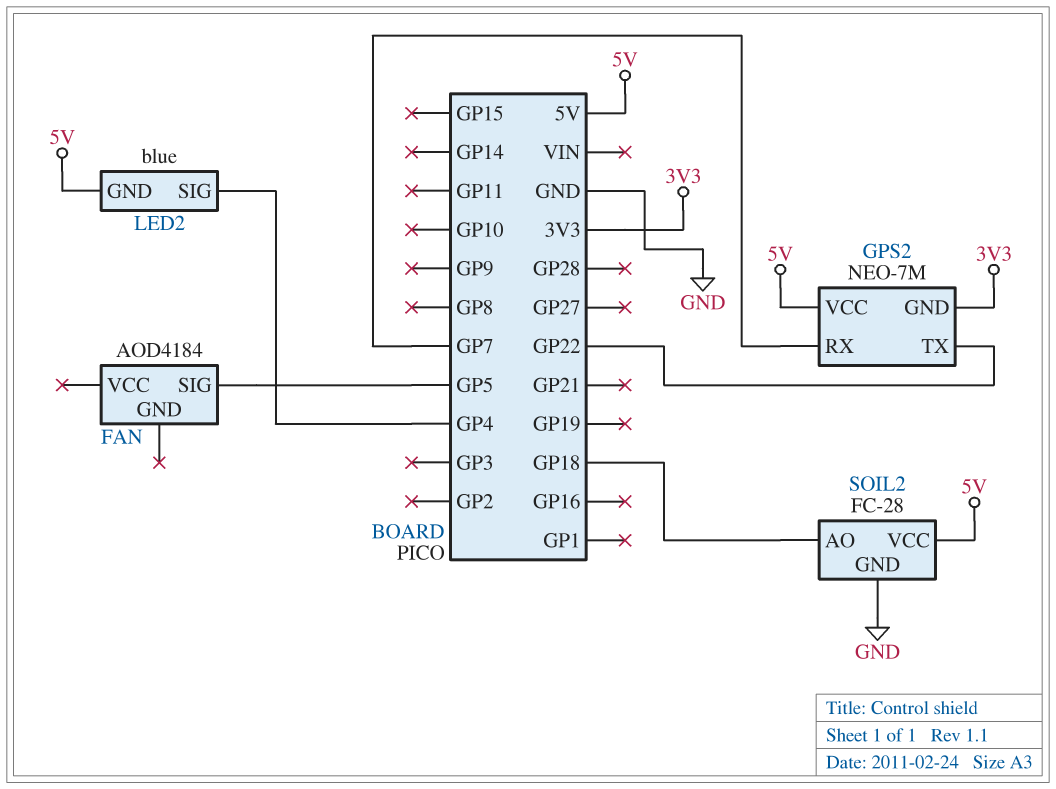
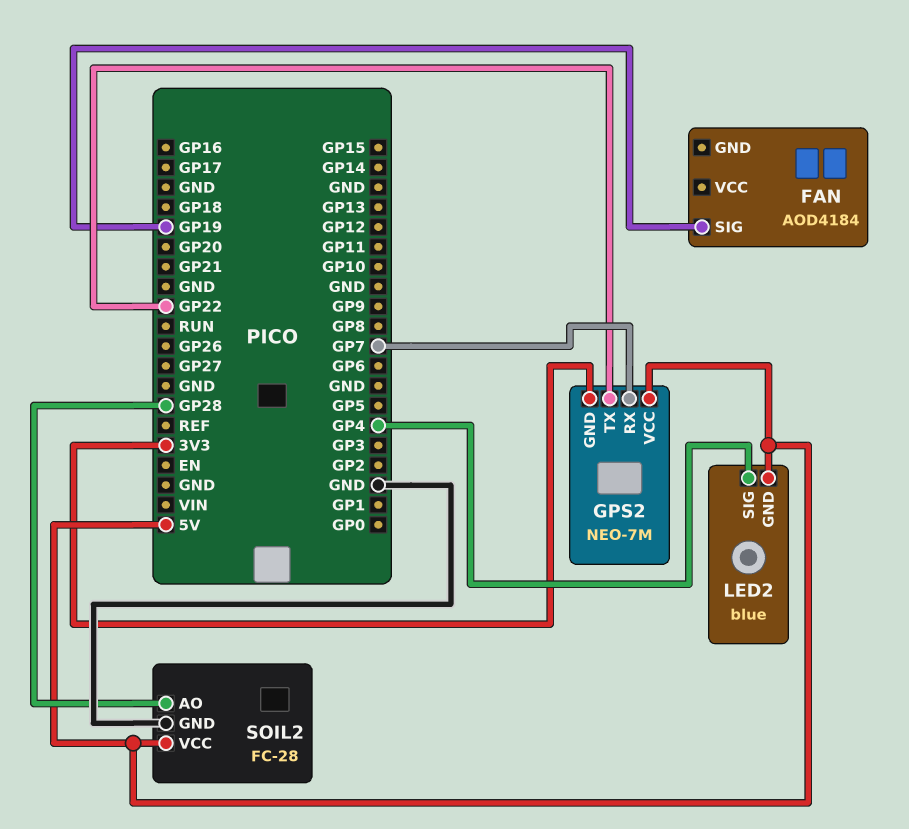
FAN pin SIG: GP5 -> GP19
SOIL2 pin AO: GP18 -> GP28

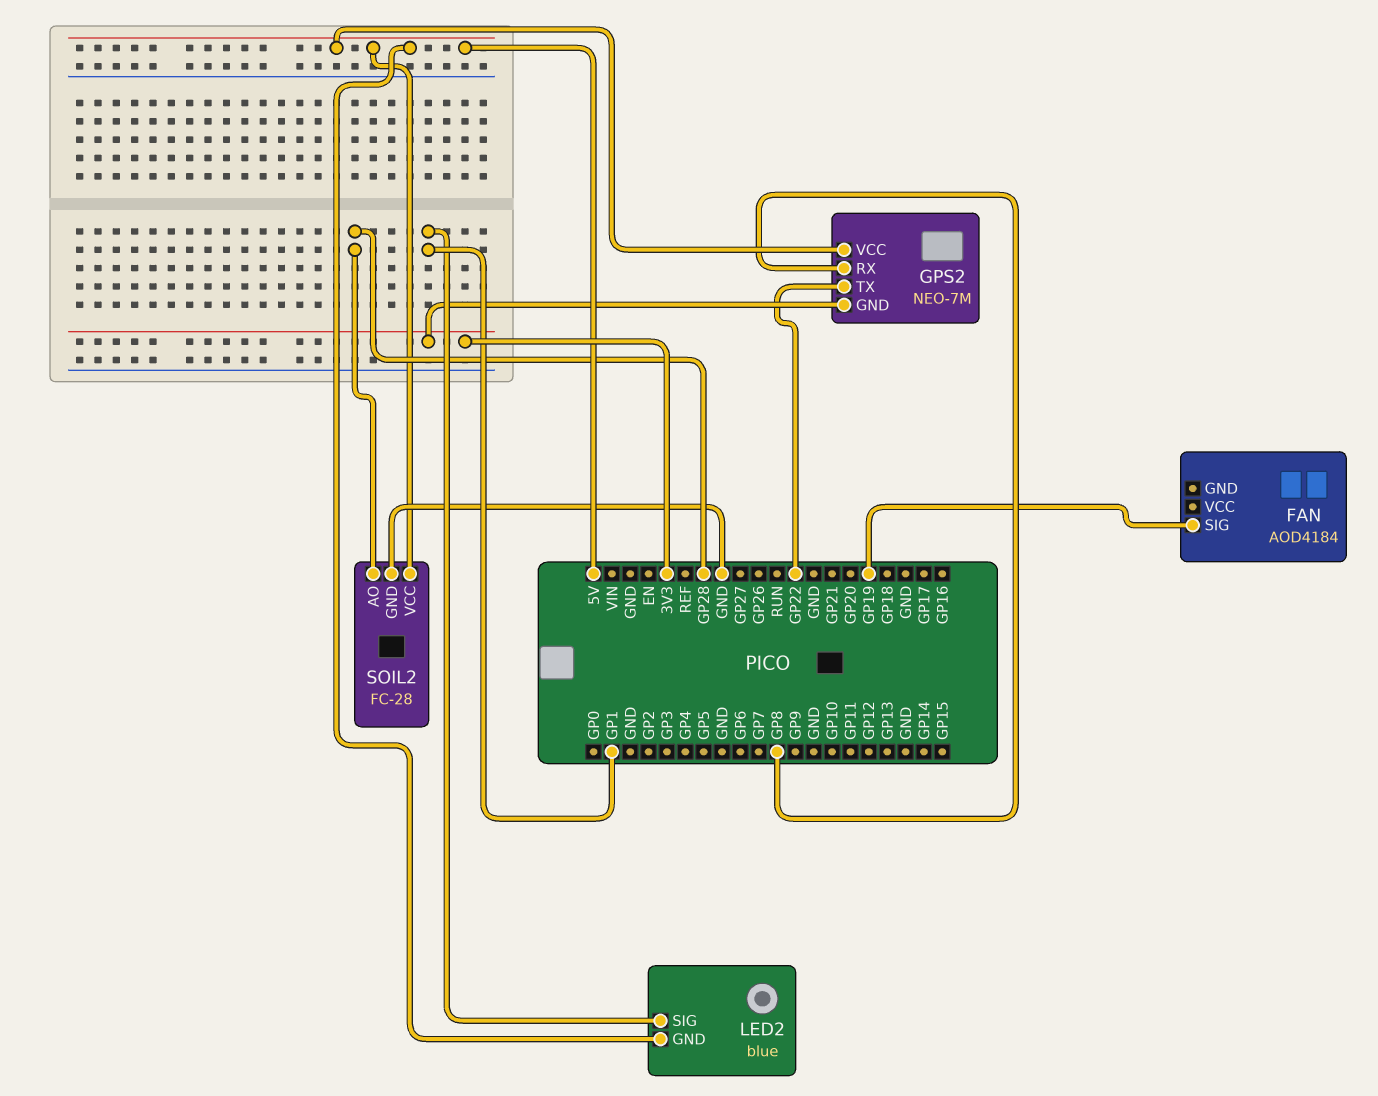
GPS2 pin RX: GP7 -> GP8
LED2 pin SIG: GP4 -> GP1

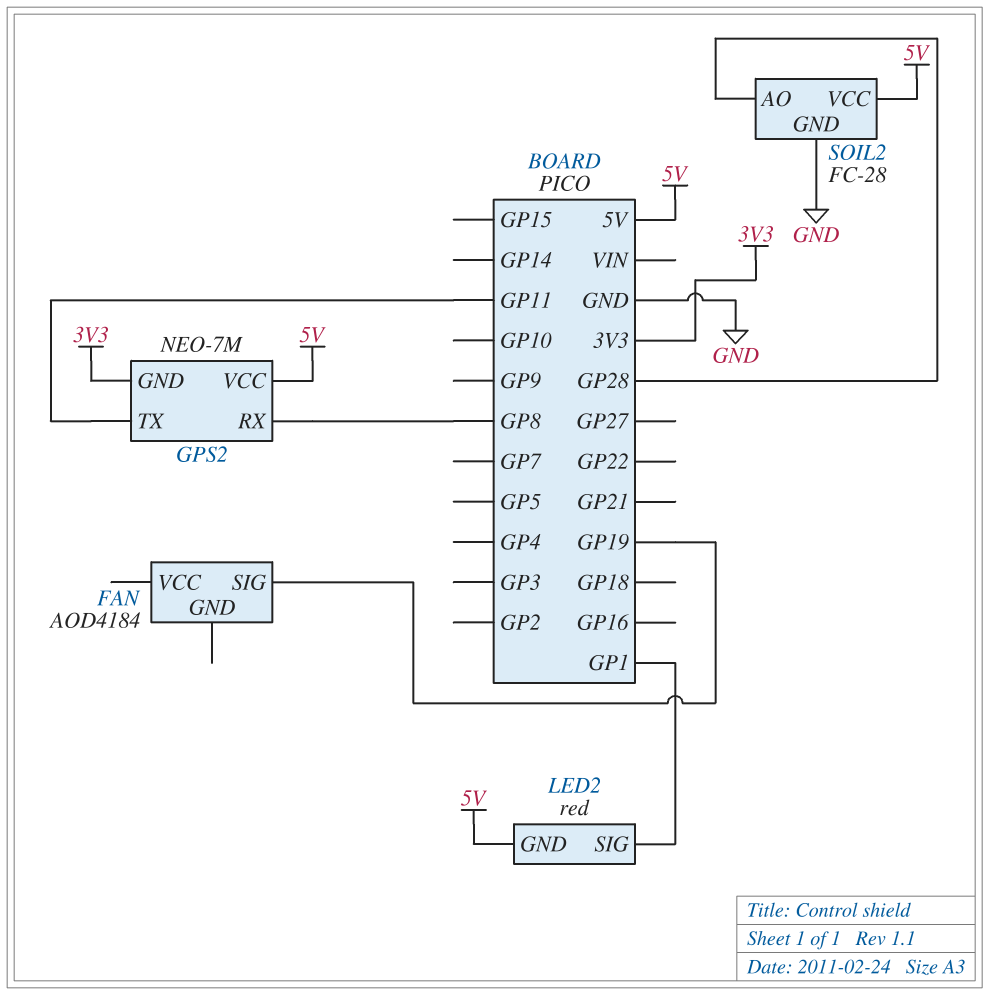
GPS2 pin TX: GP22 -> GP11
LED2: blue -> red

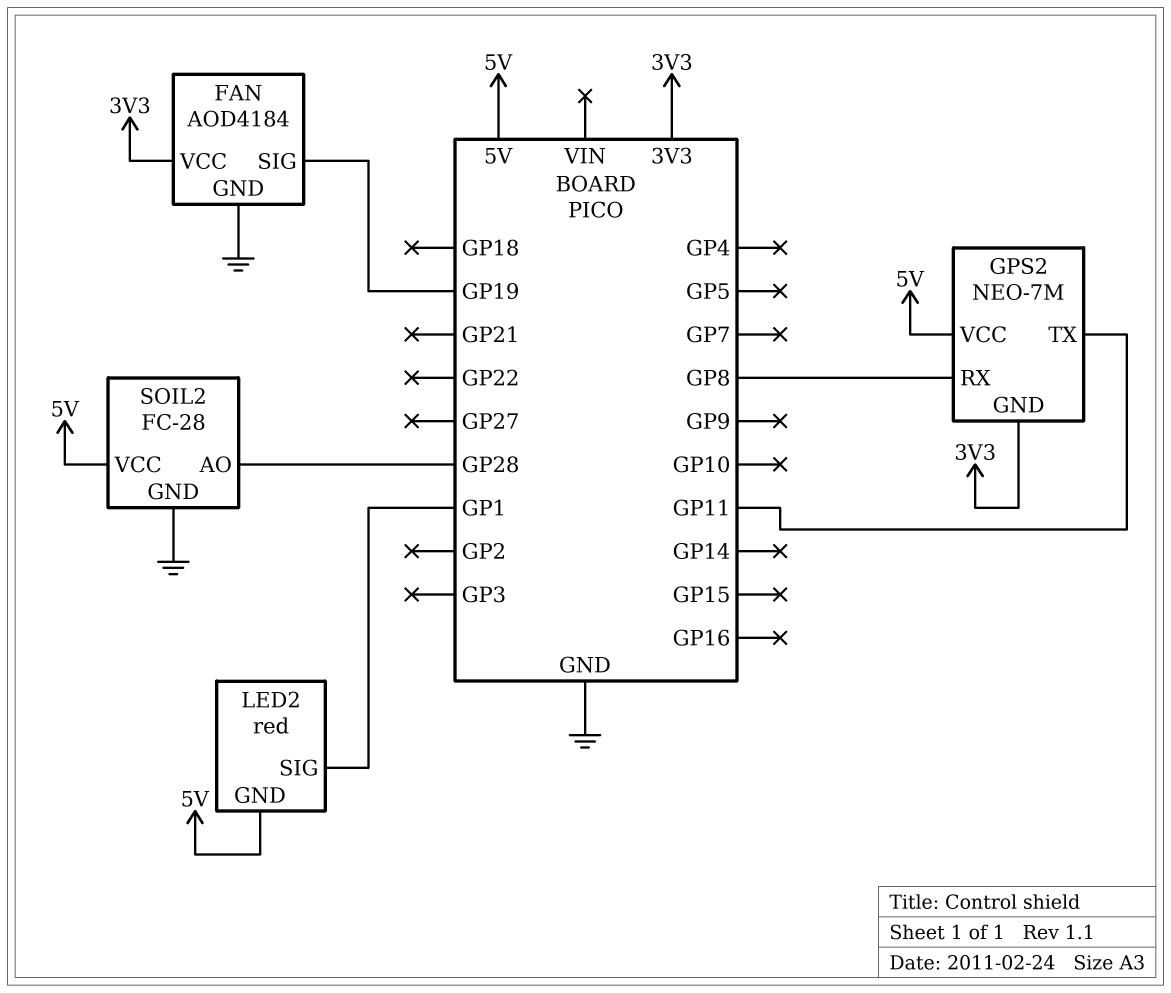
FAN pin GND: none -> GND
FAN pin VCC: none -> 3V3

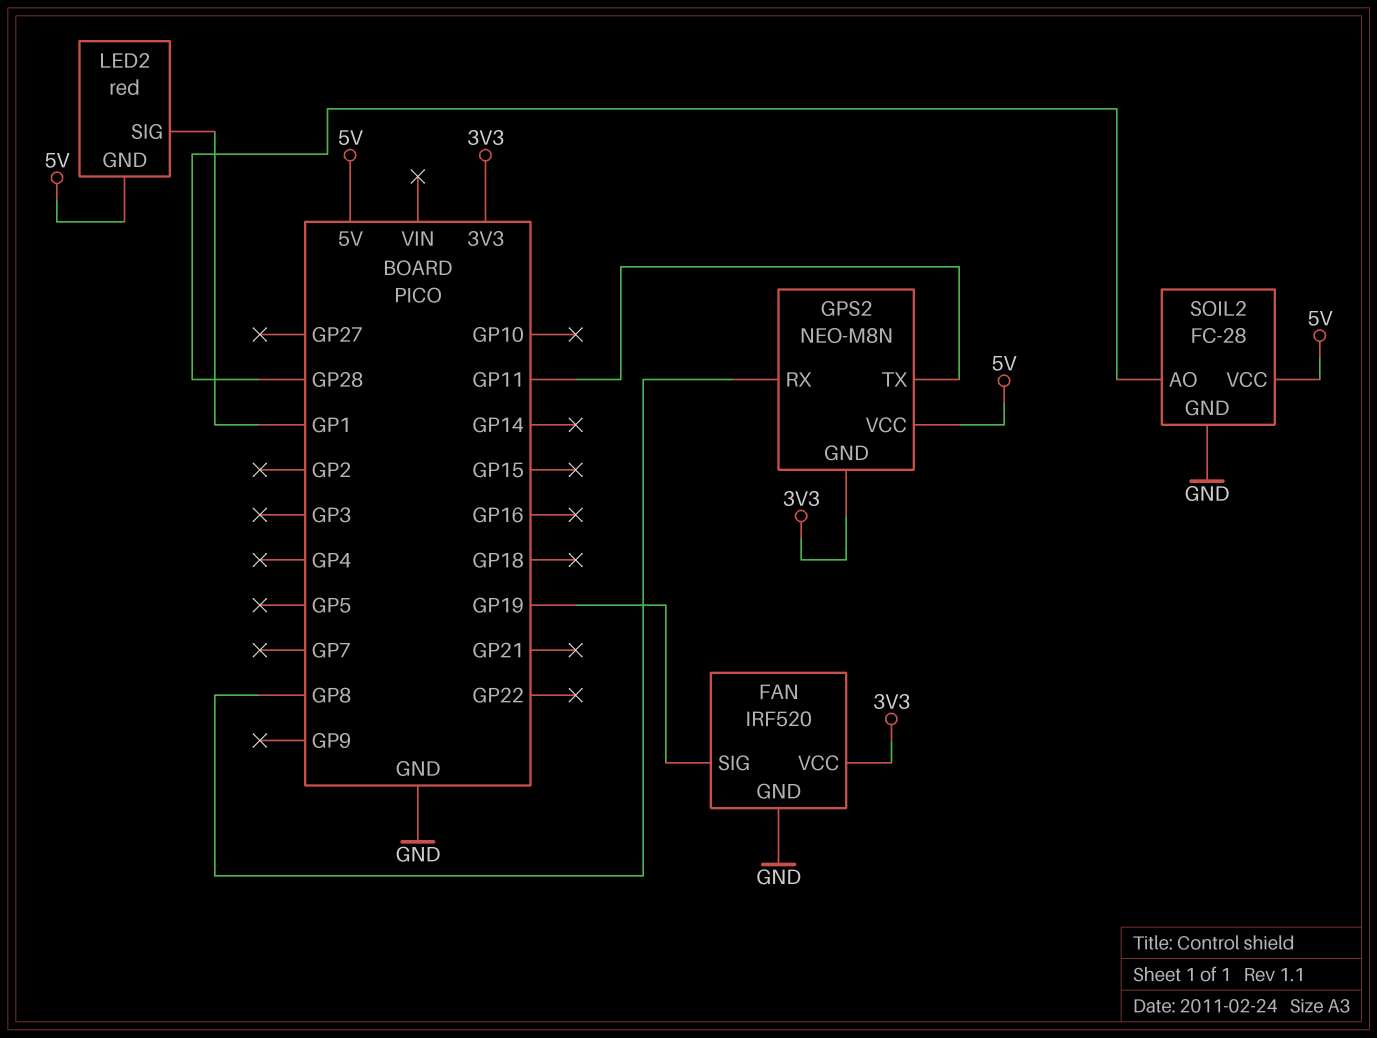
FAN: AOD4184 -> IRF520
GPS2: NEO-7M -> NEO-M8N

